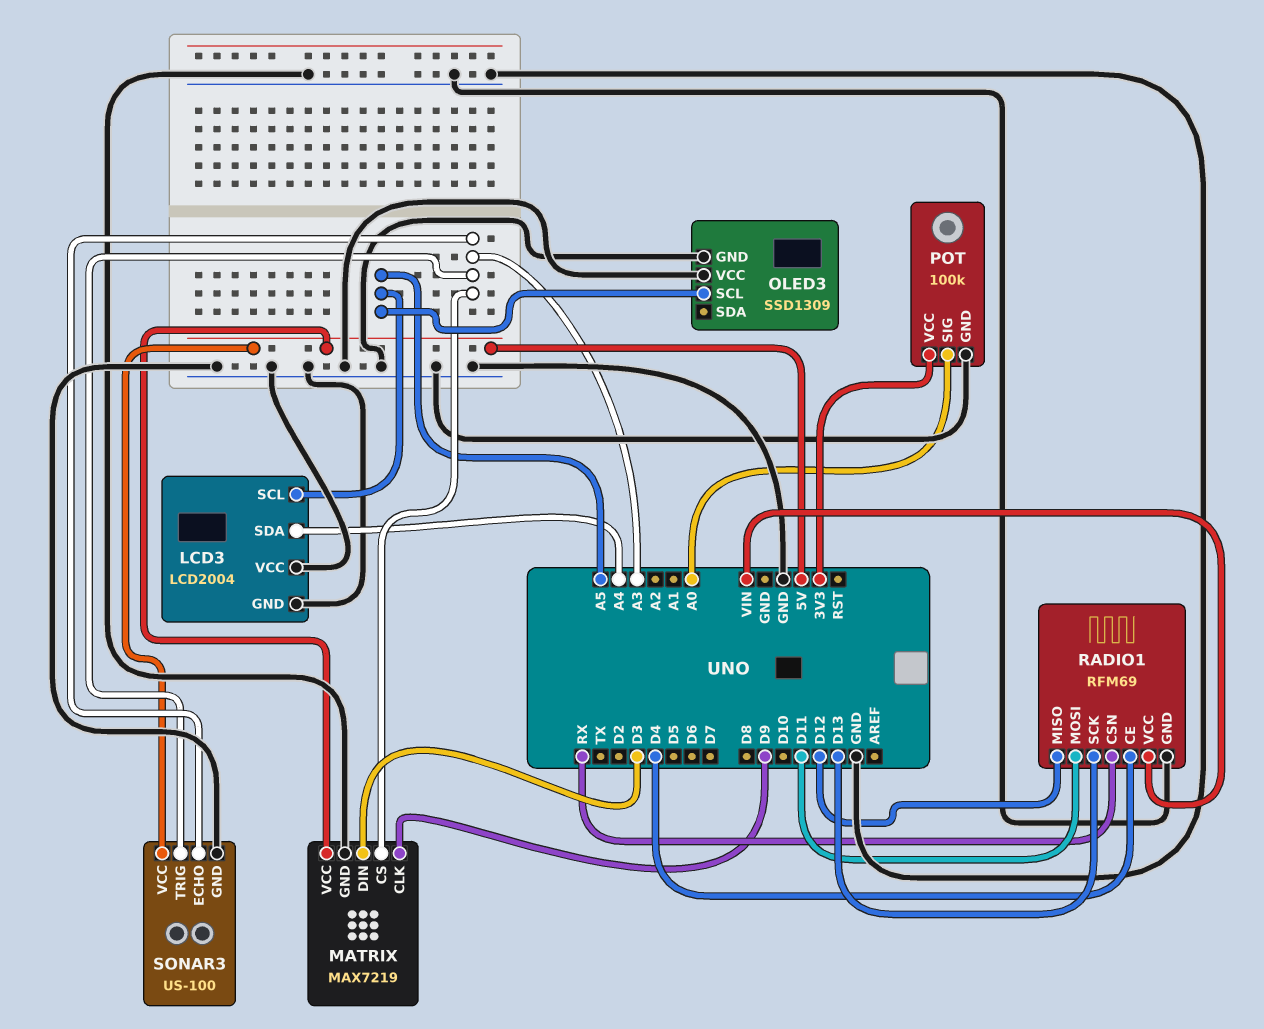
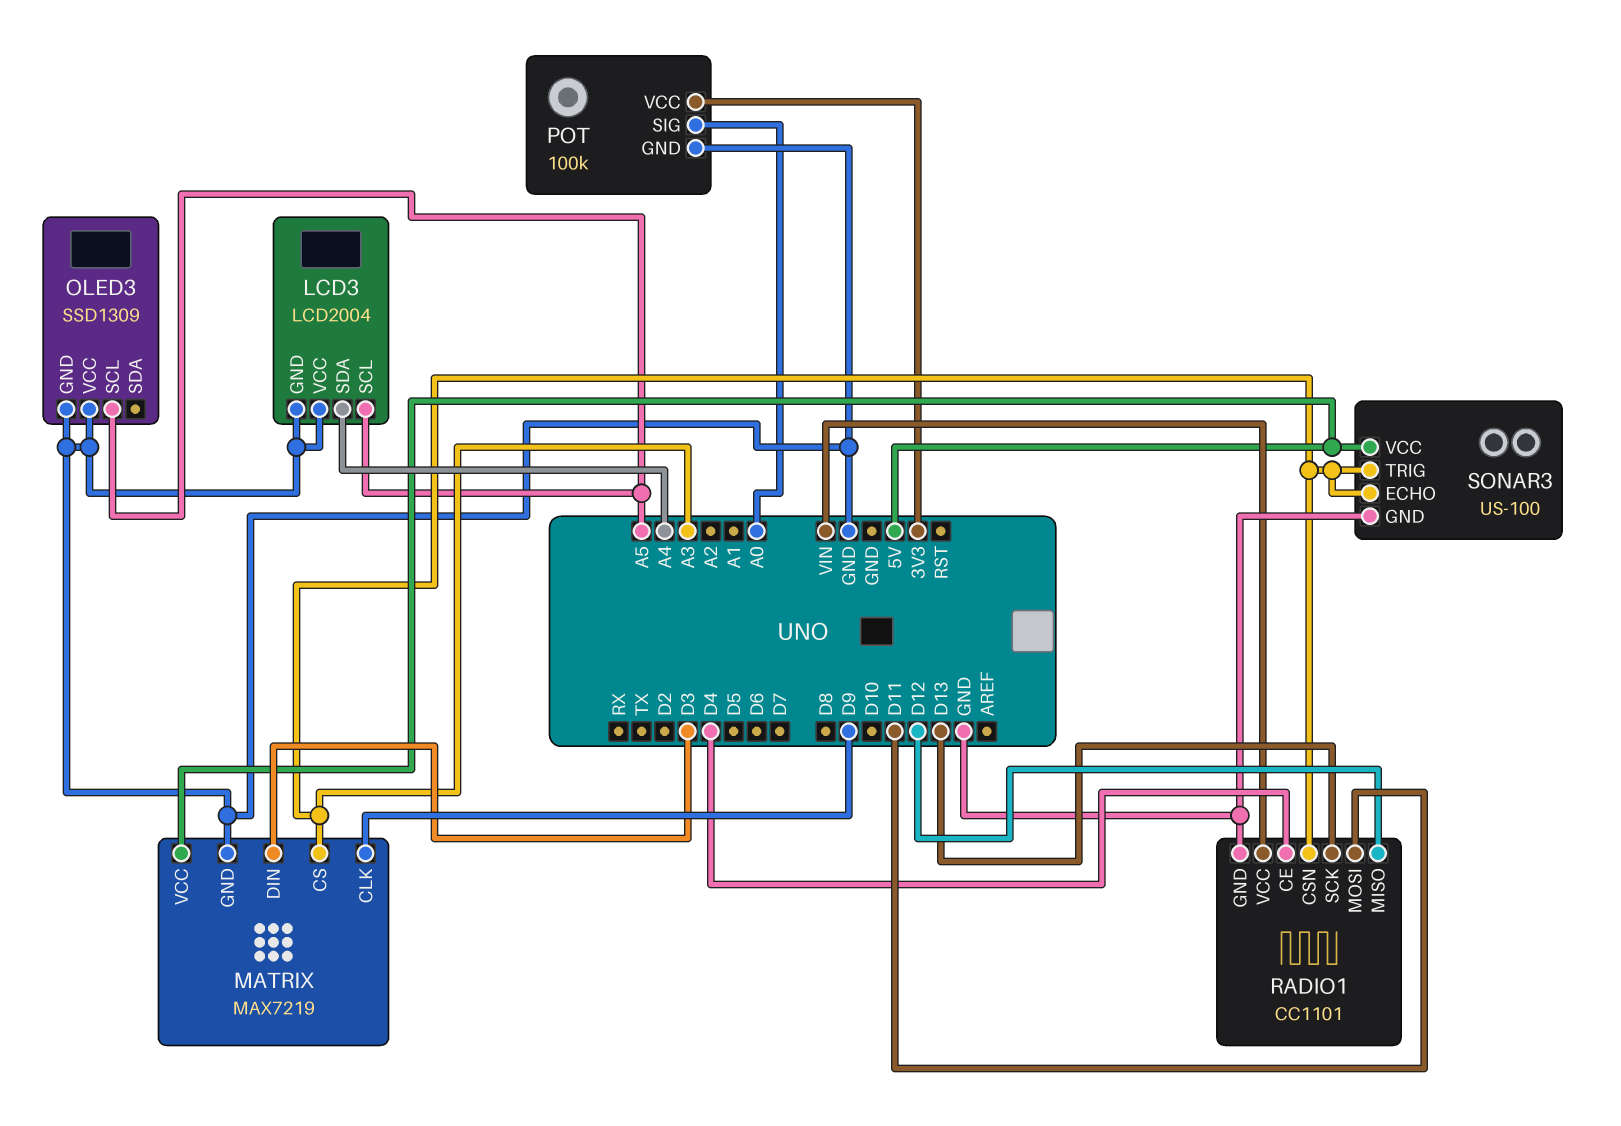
RADIO1: RFM69 -> CC1101
RADIO1 pin CSN: RX -> A3

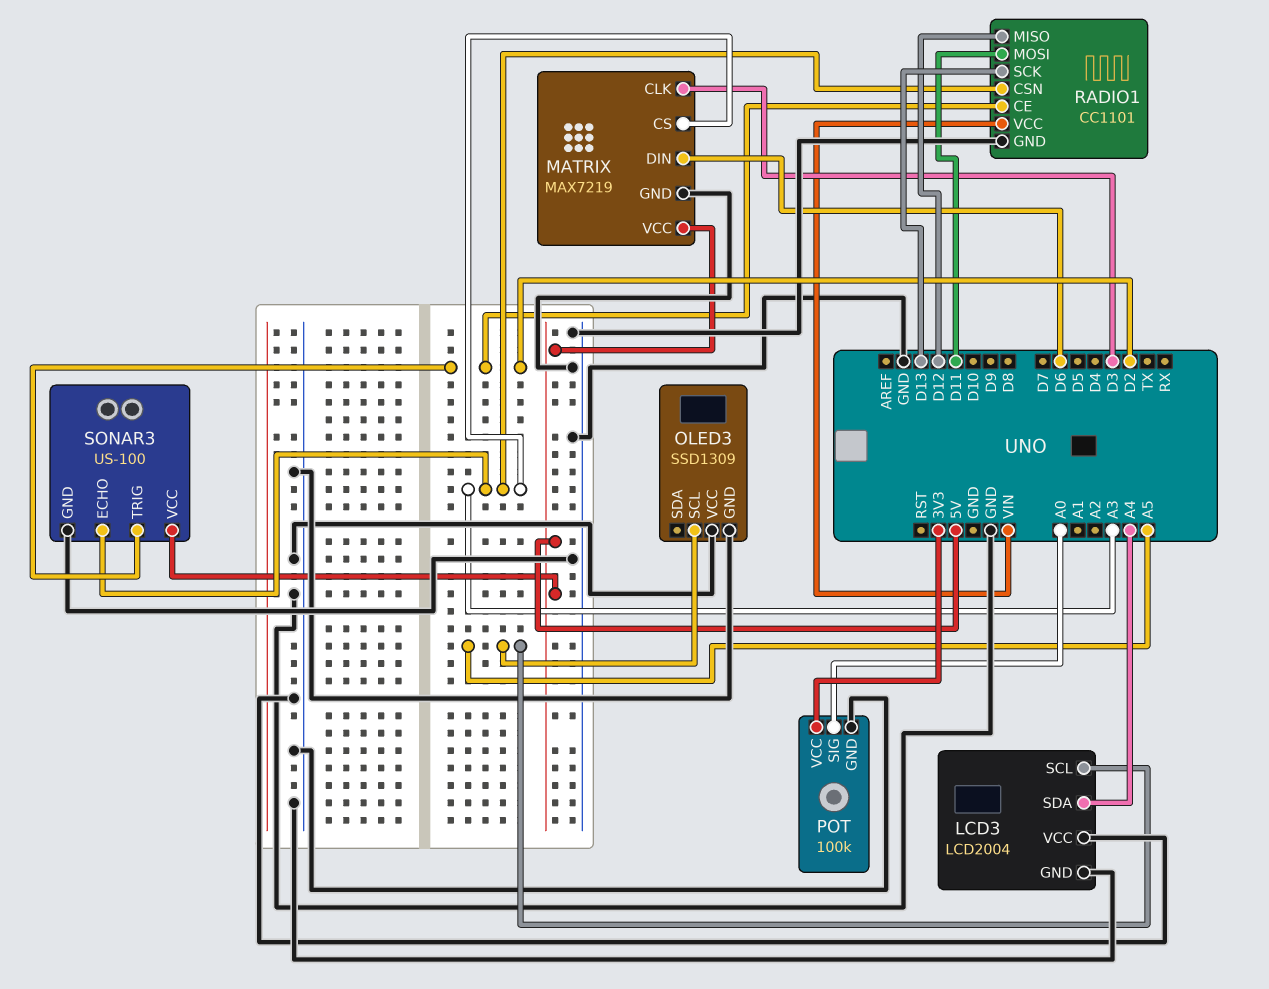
MATRIX pin CLK: D9 -> D3
MATRIX pin DIN: D3 -> D6
RADIO1 pin CE: D4 -> D2
SONAR3 pin TRIG: A3 -> D2

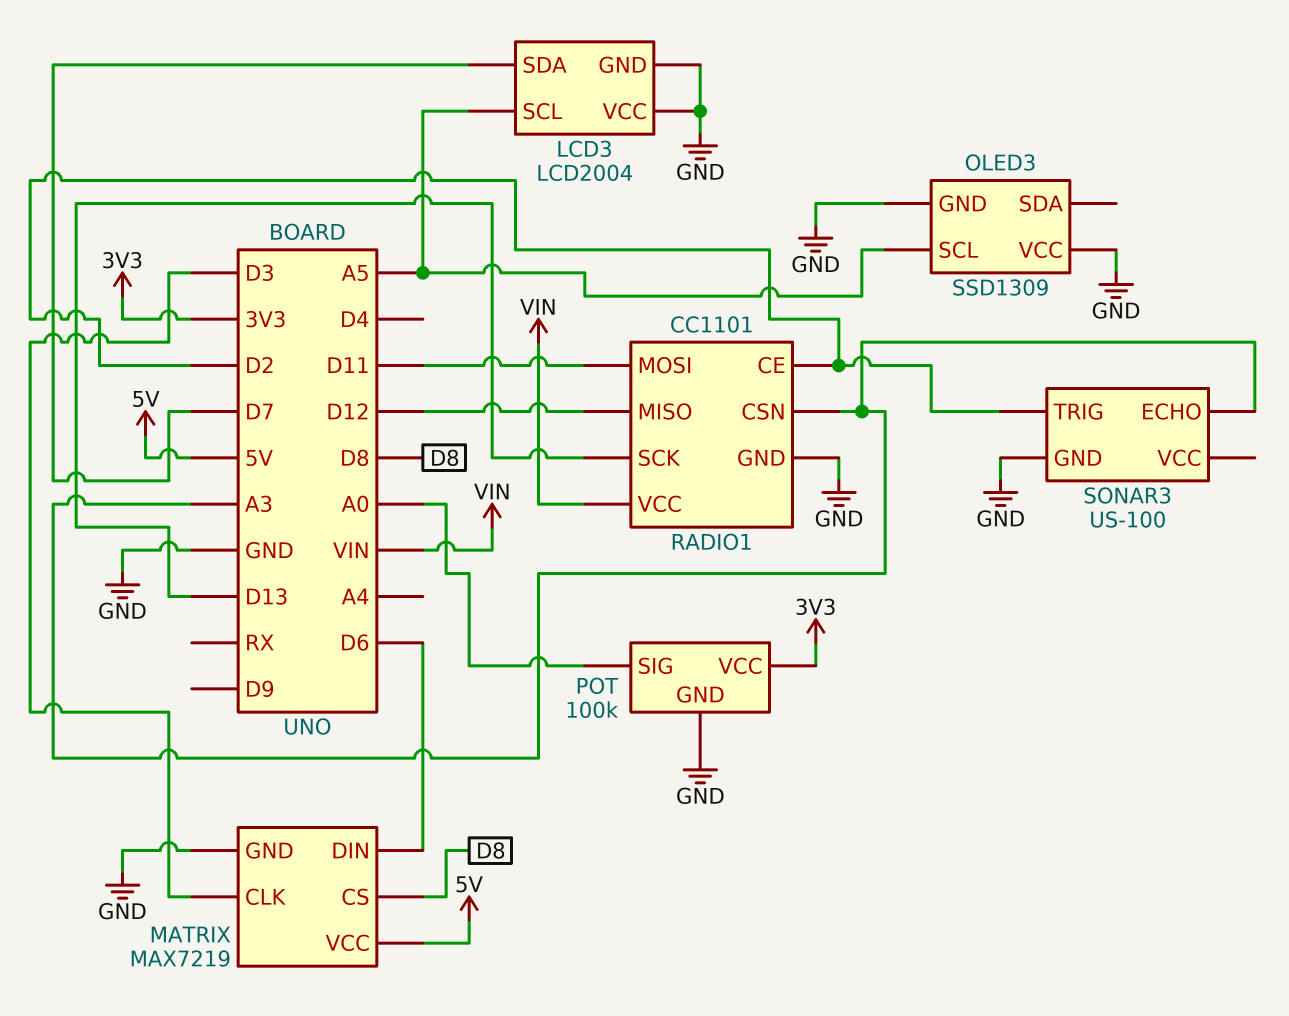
LCD3 pin SDA: A4 -> D7
MATRIX pin CS: A3 -> D8
SONAR3 pin VCC: 5V -> none

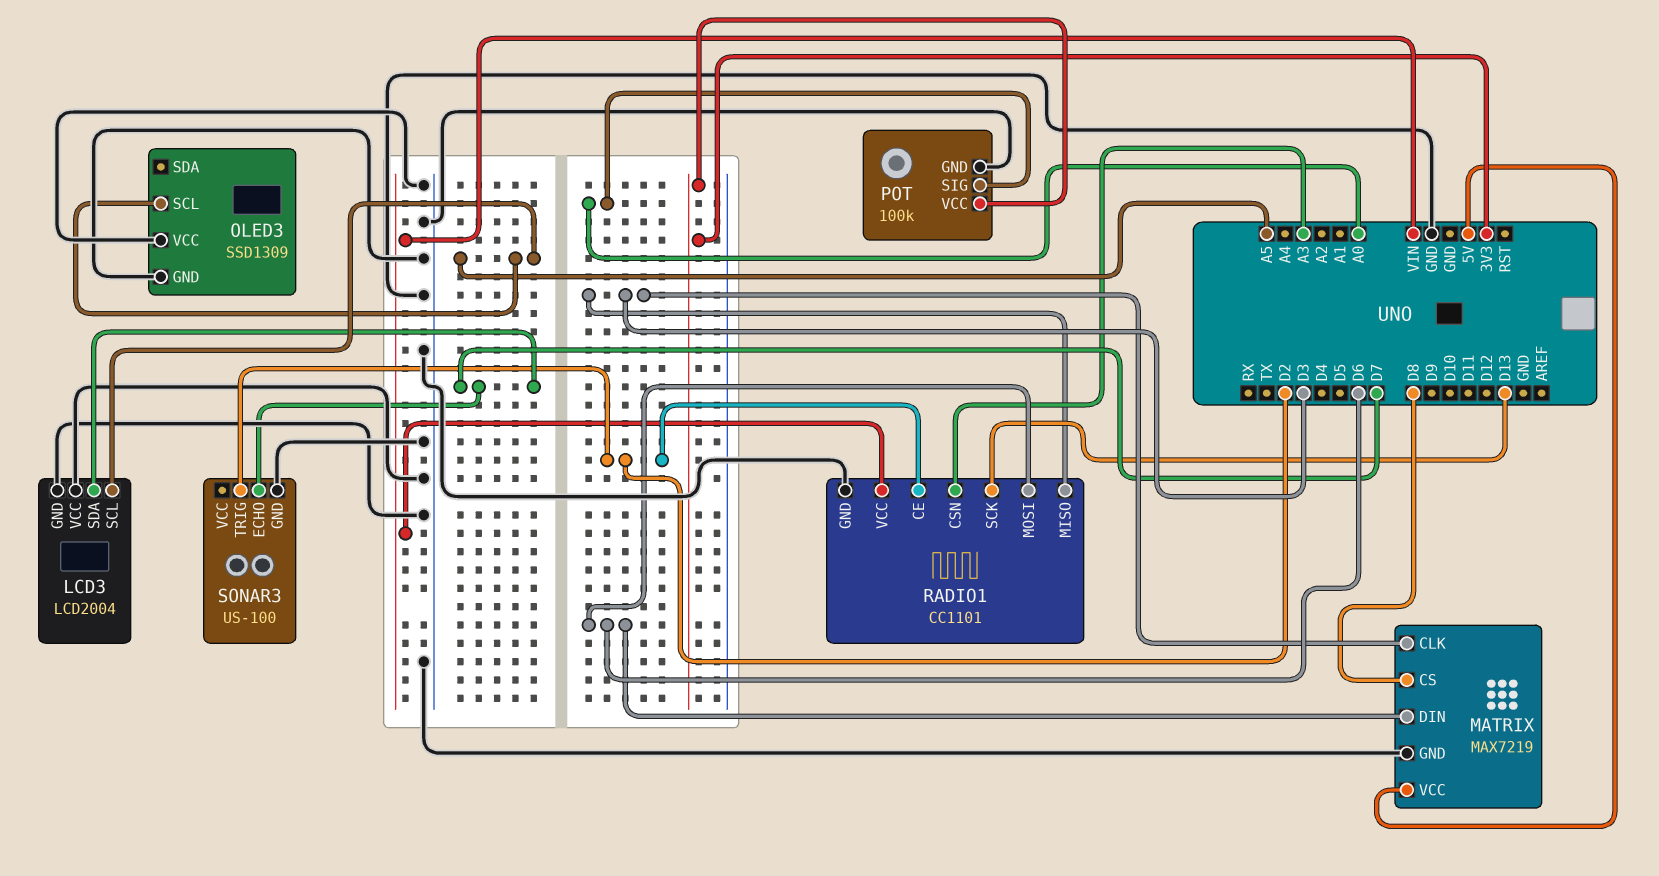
RADIO1 pin MISO: D12 -> D3
RADIO1 pin MOSI: D11 -> D6
SONAR3 pin ECHO: A3 -> D7

